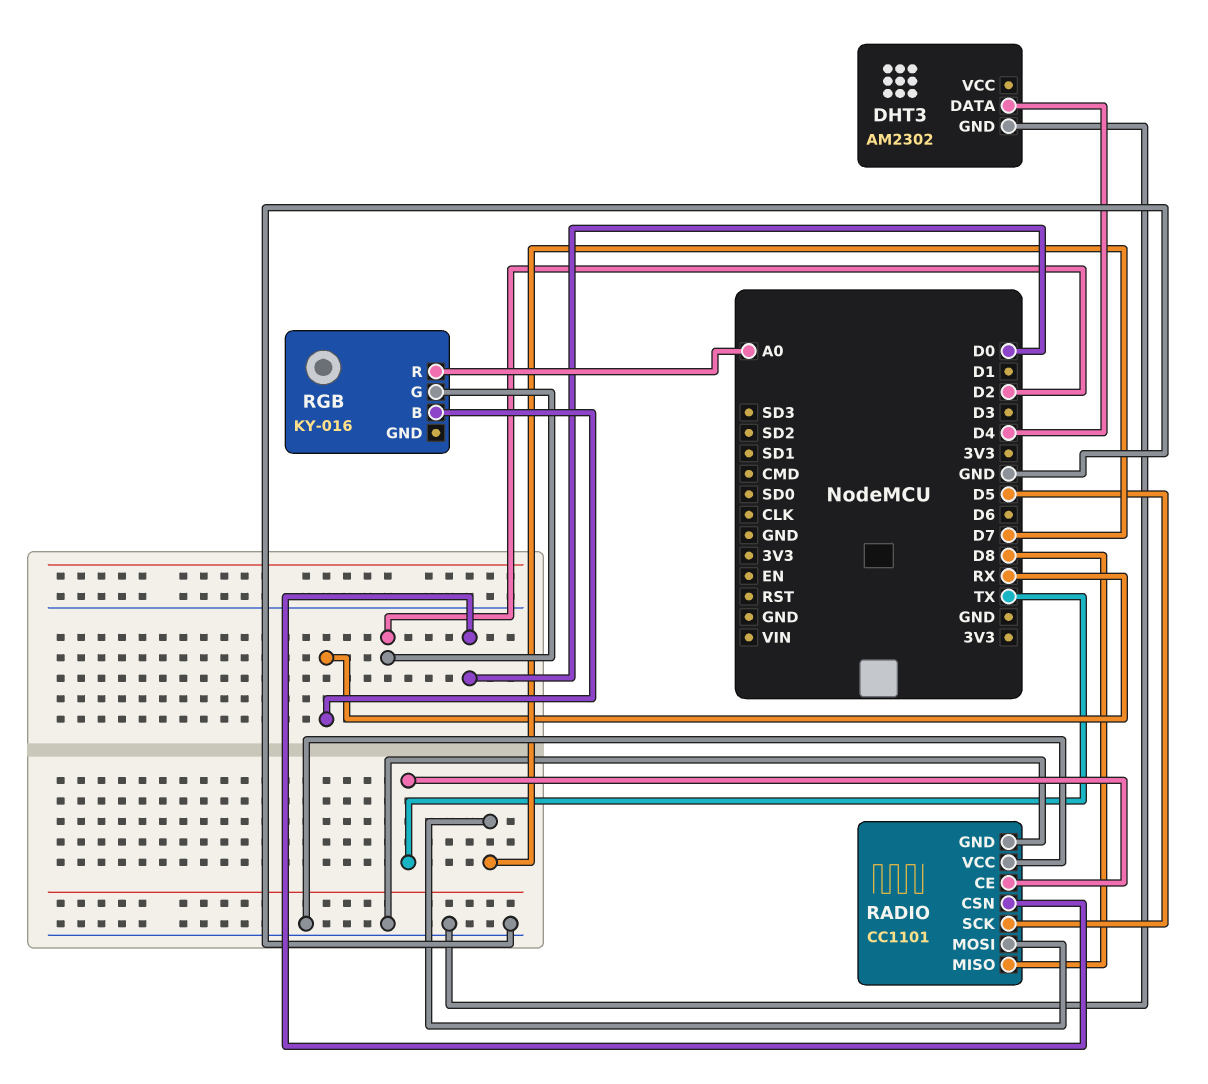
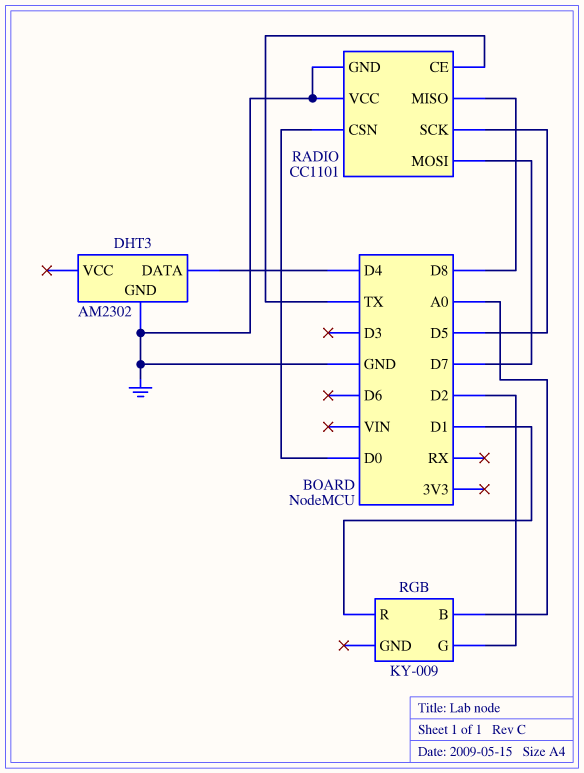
RGB: KY-016 -> KY-009
RGB pin B: RX -> A0
RGB pin R: A0 -> D1

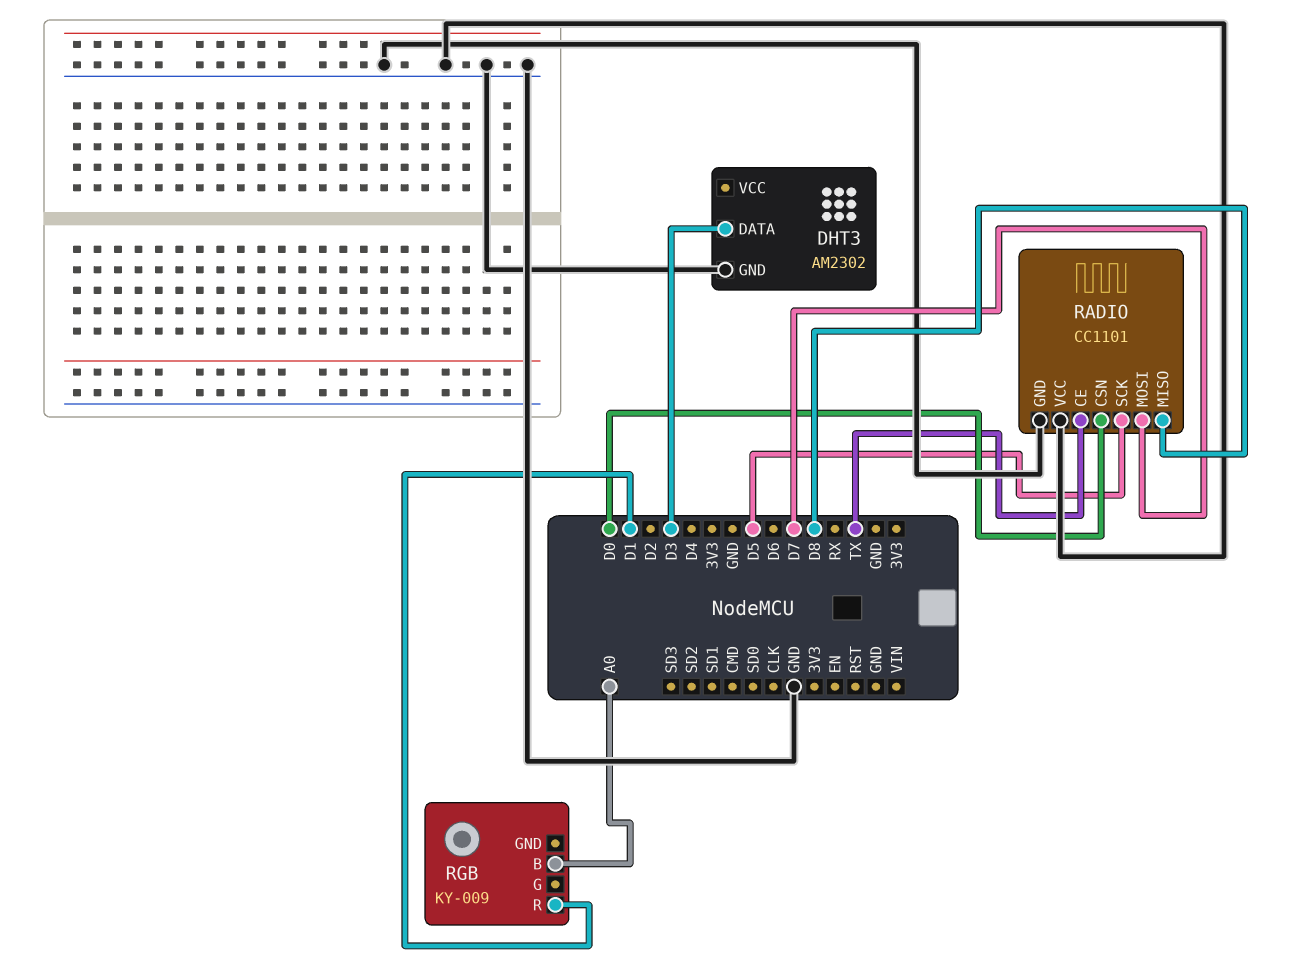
DHT3 pin DATA: D4 -> D3
RGB pin G: D2 -> none

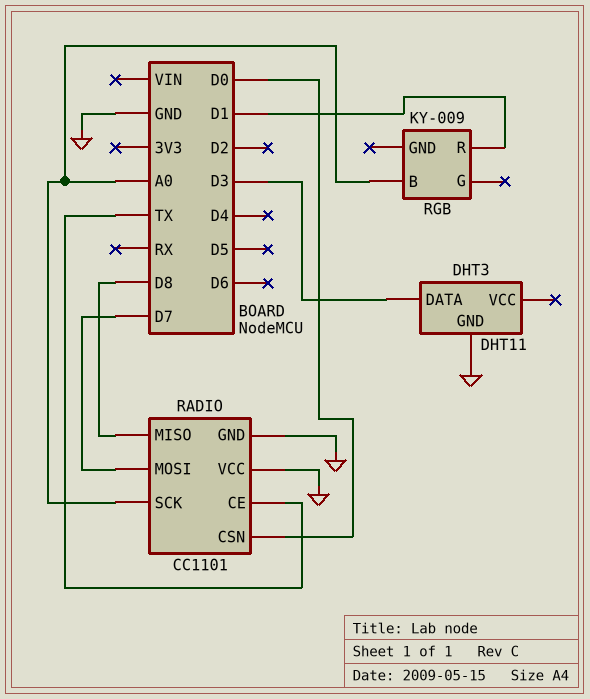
DHT3: AM2302 -> DHT11
RADIO pin SCK: D5 -> A0

